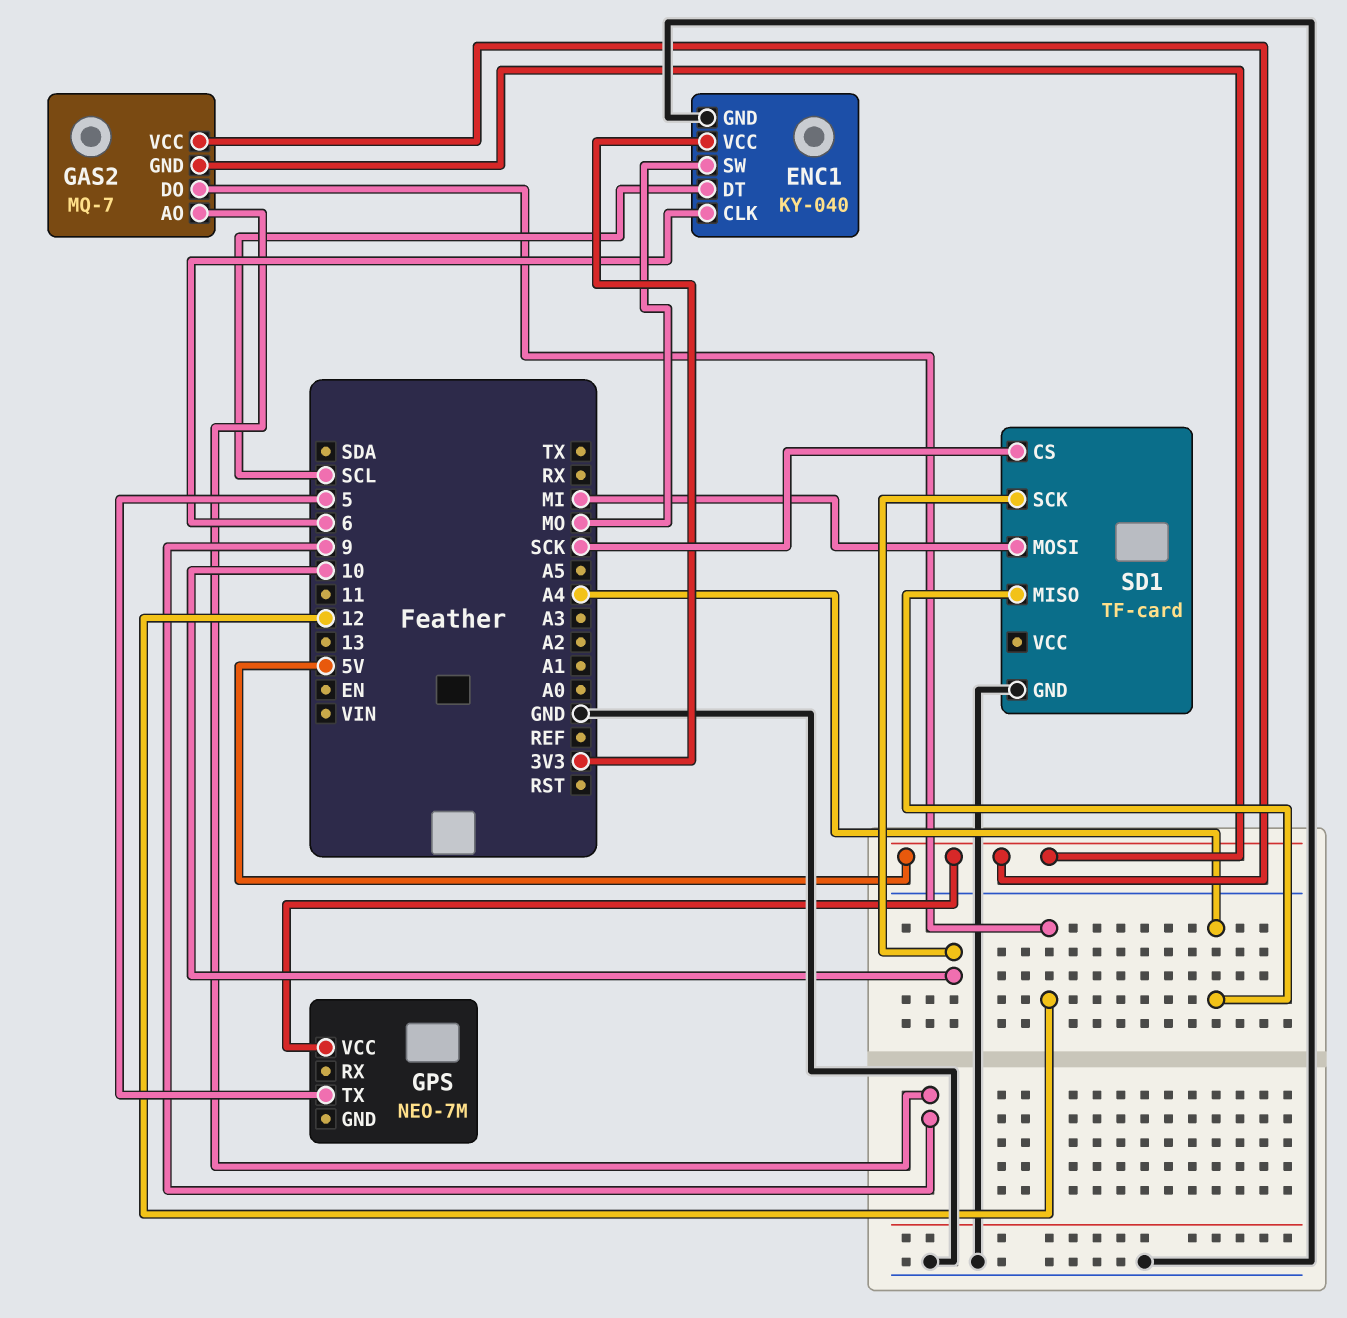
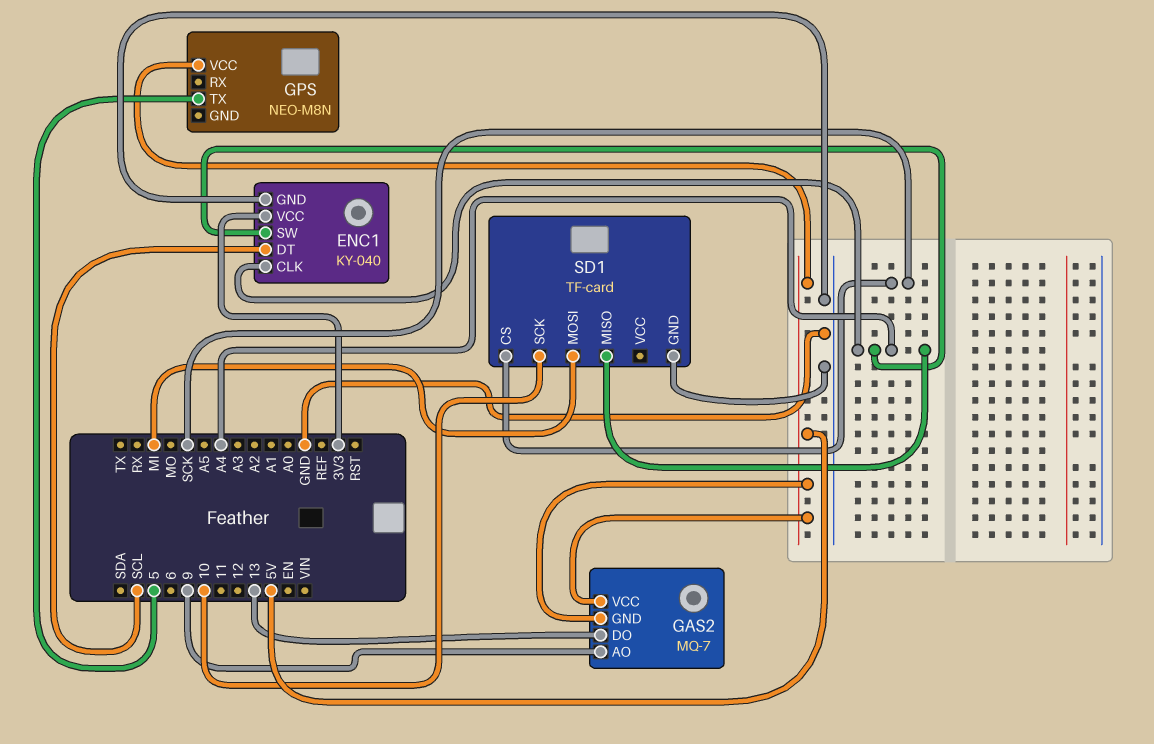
ENC1 pin CLK: 6 -> A4
ENC1 pin SW: MO -> A4
GAS2 pin DO: 12 -> 13
GPS: NEO-7M -> NEO-M8N

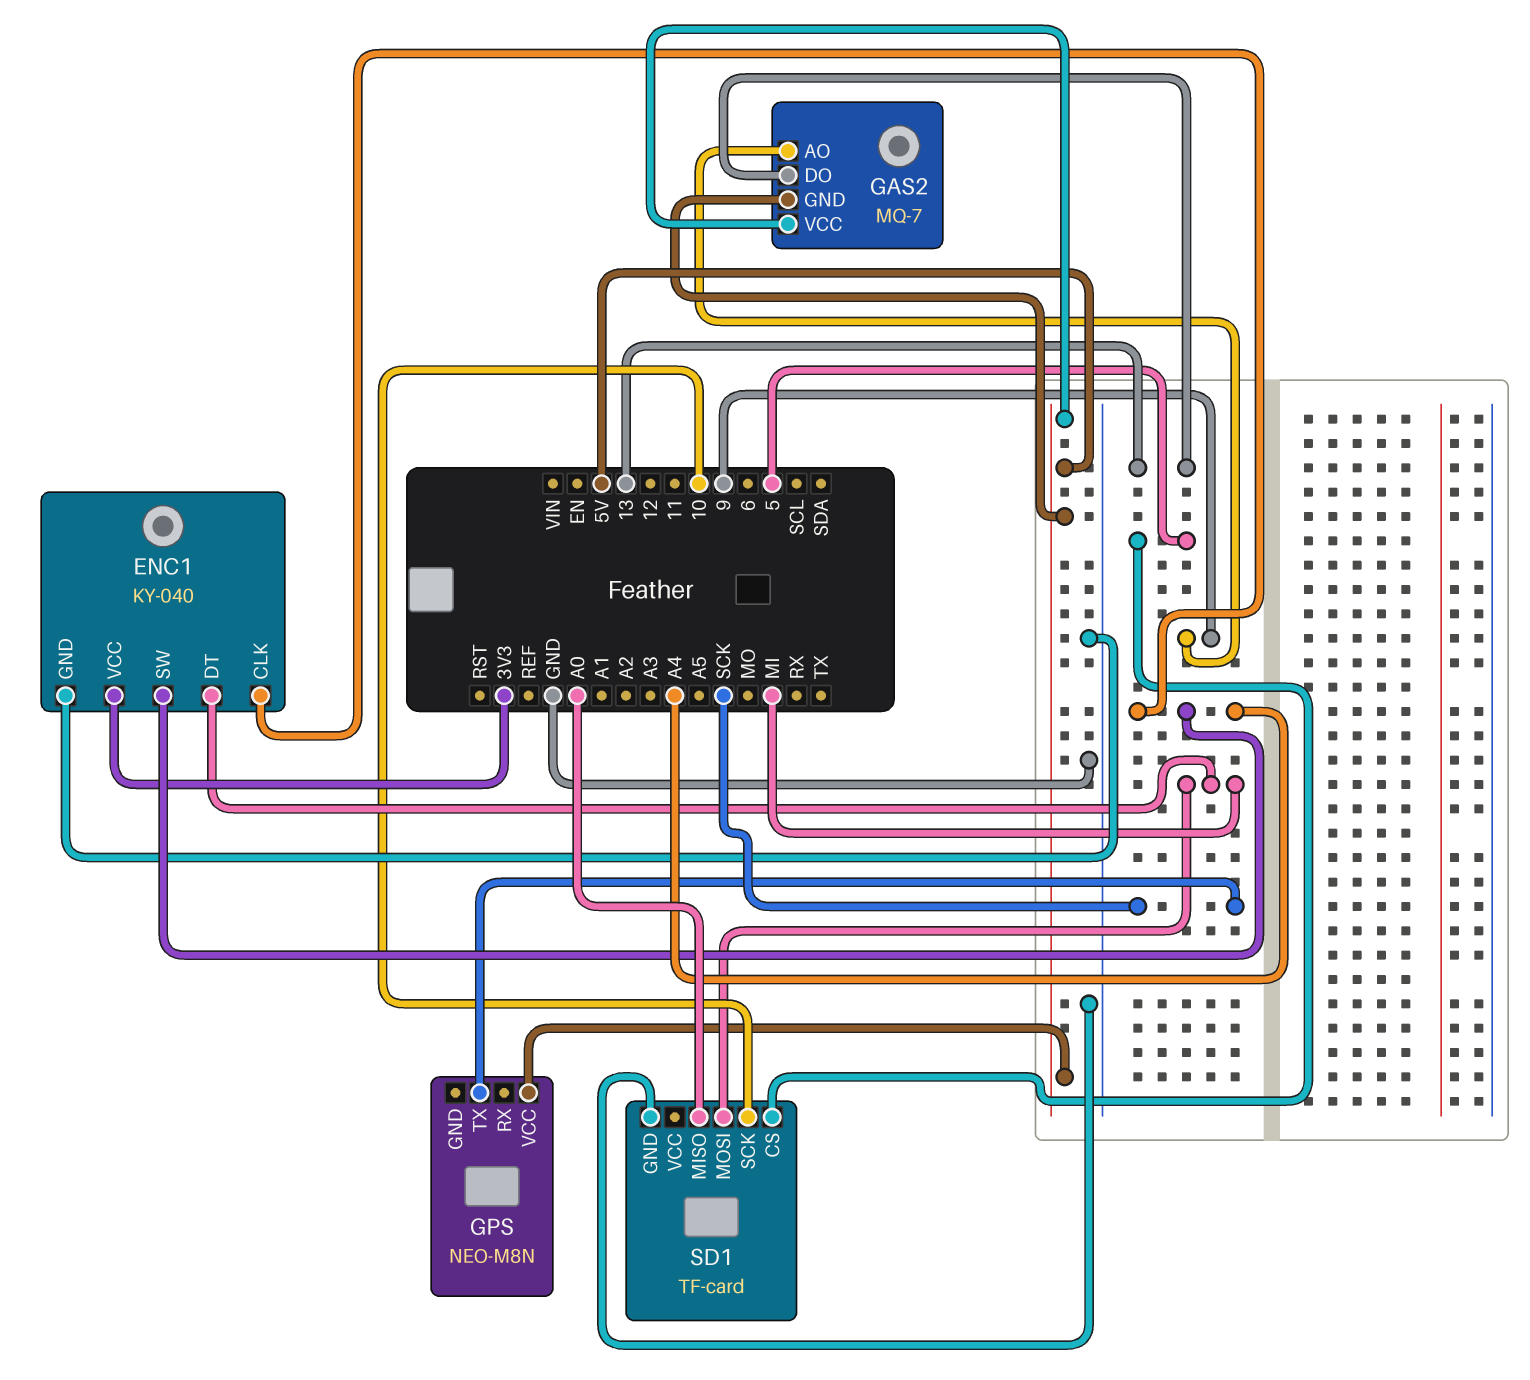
ENC1 pin DT: SCL -> MI
GPS pin TX: 5 -> SCK
SD1 pin CS: SCK -> 5
SD1 pin MISO: A4 -> A0

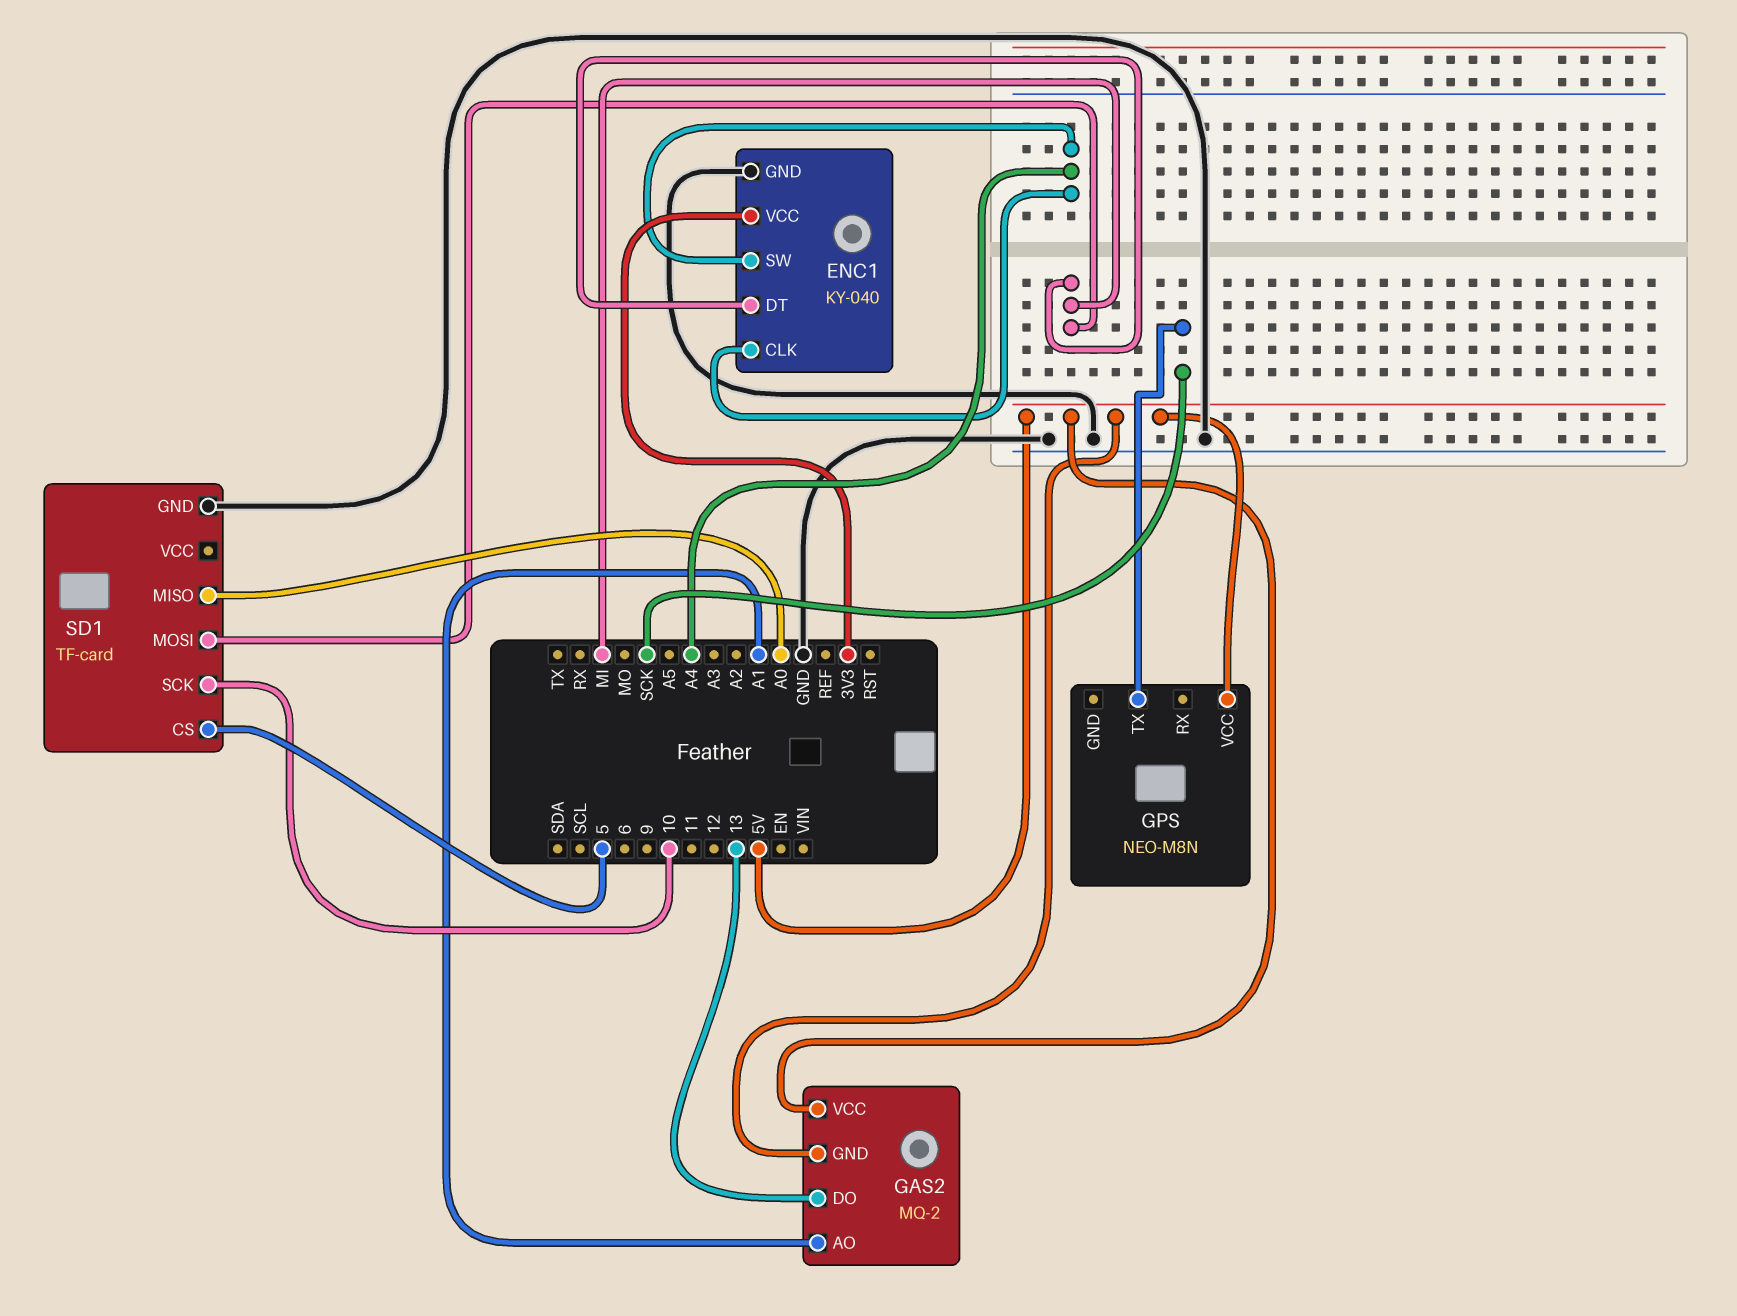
GAS2: MQ-7 -> MQ-2
GAS2 pin AO: 9 -> A1

